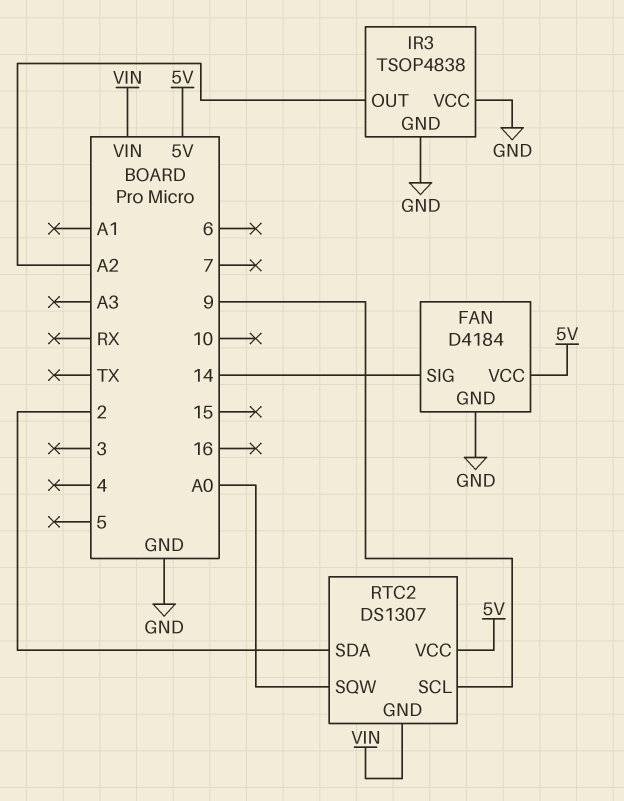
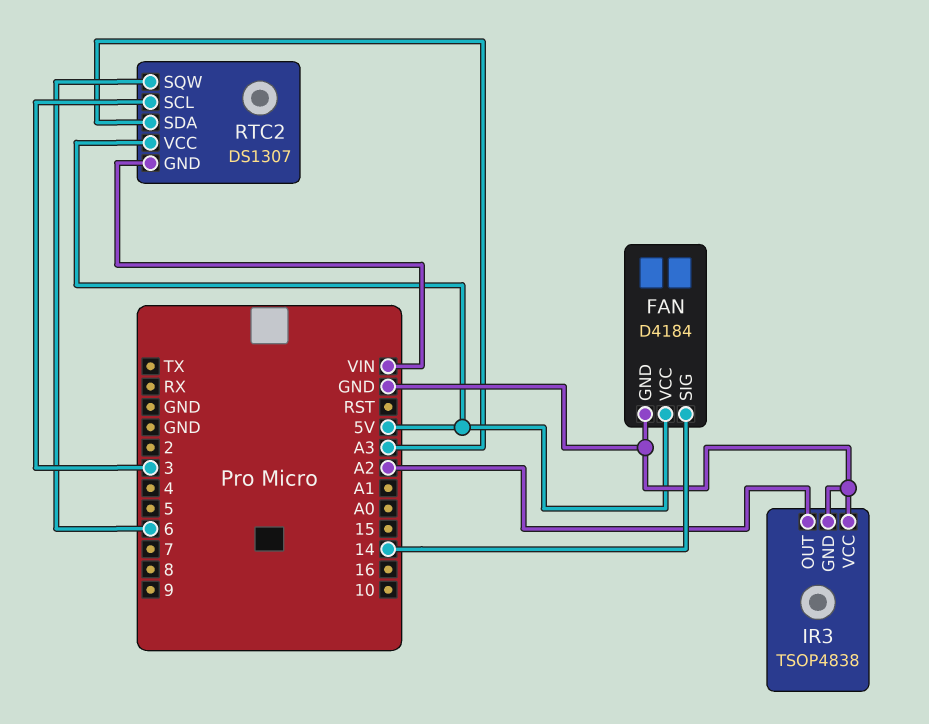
RTC2 pin SCL: 9 -> 3
RTC2 pin SDA: 2 -> A3
RTC2 pin SQW: A0 -> 6

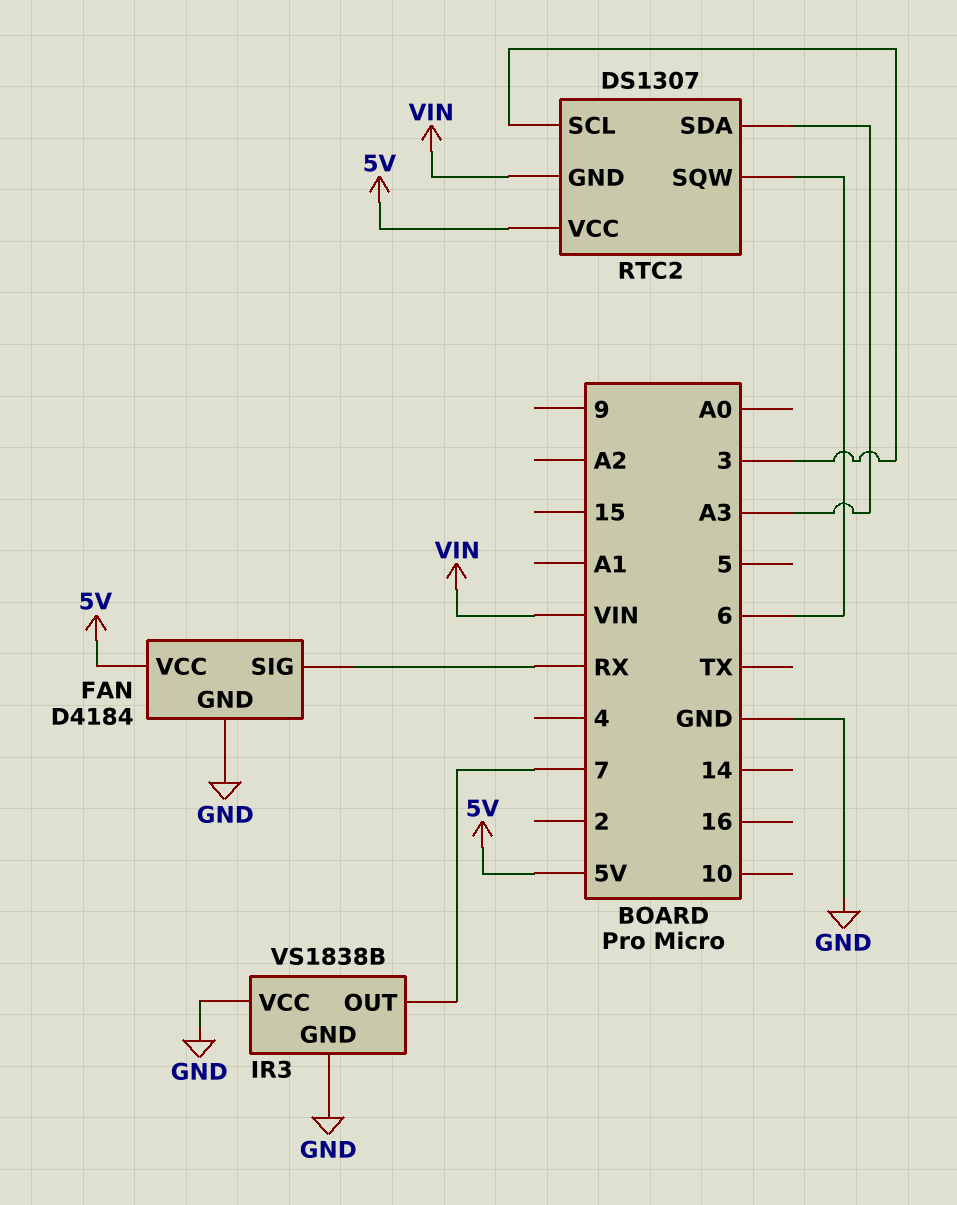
FAN pin SIG: 14 -> RX
IR3: TSOP4838 -> VS1838B
IR3 pin OUT: A2 -> 7

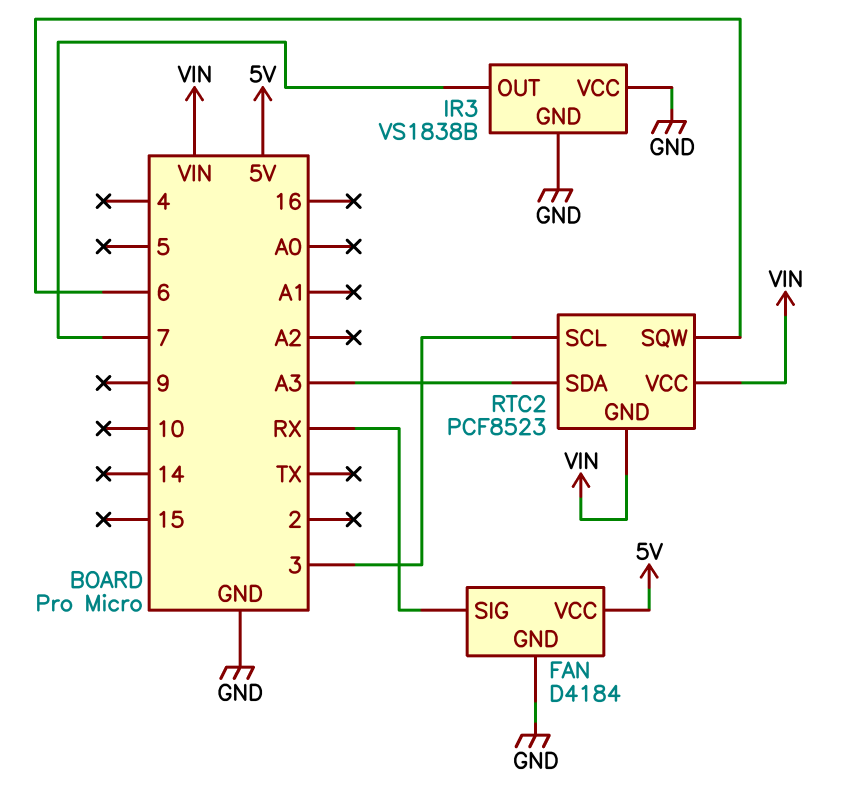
RTC2: DS1307 -> PCF8523
RTC2 pin VCC: 5V -> VIN

